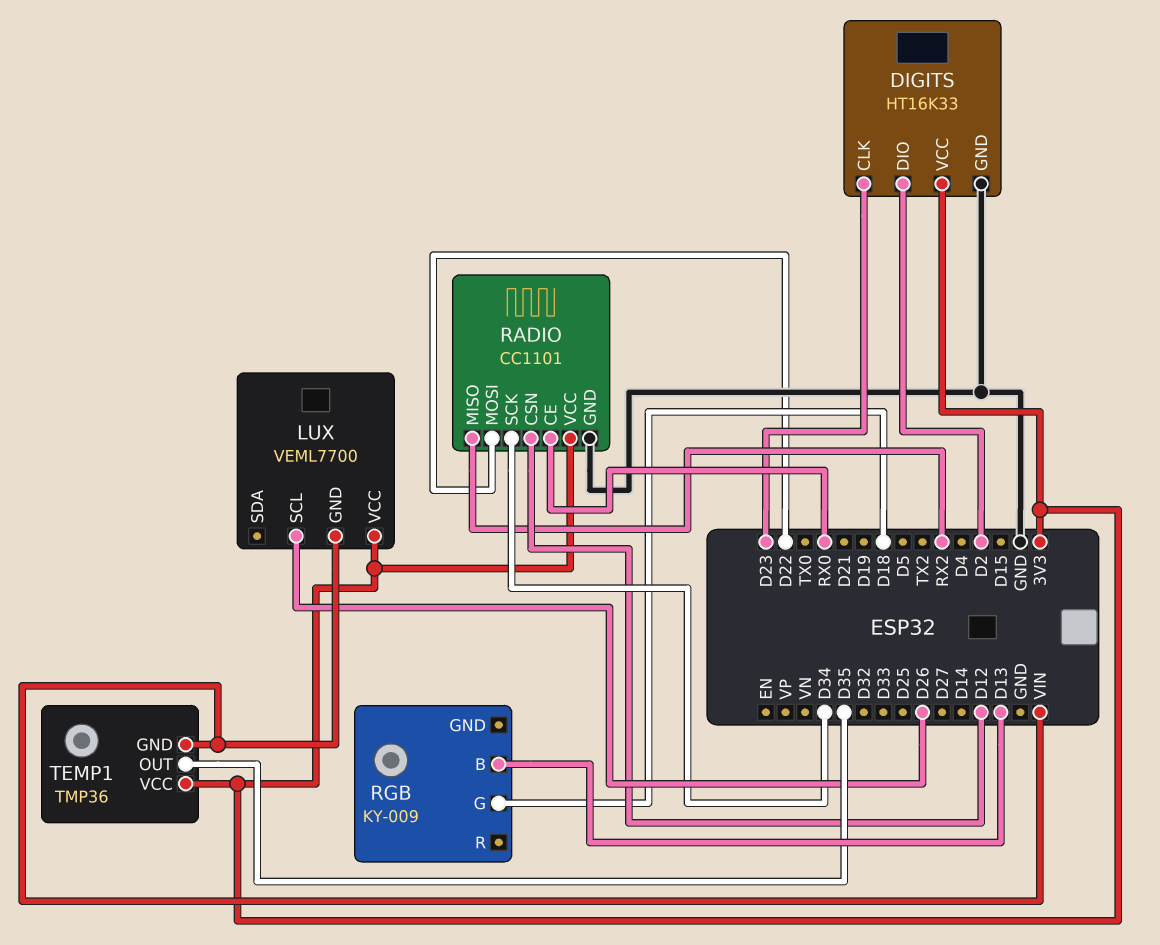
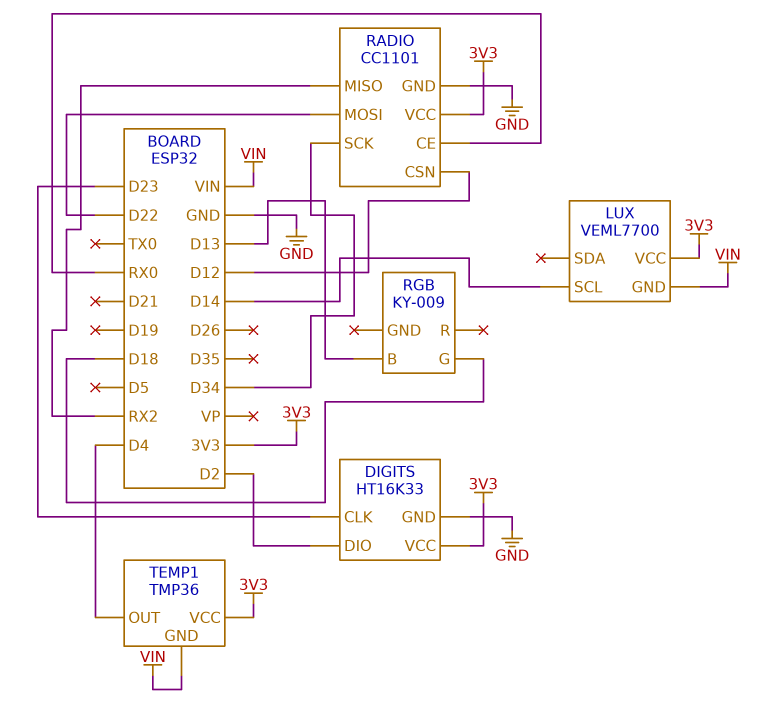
LUX pin SCL: D26 -> D14
TEMP1 pin OUT: D35 -> D4

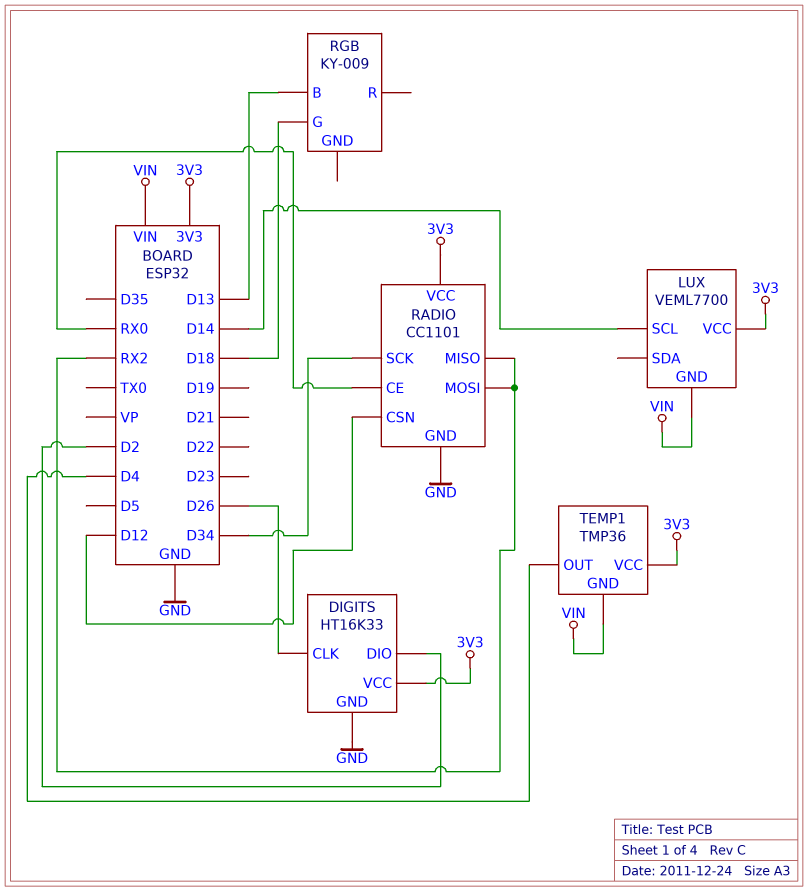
DIGITS pin CLK: D23 -> D26
RADIO pin MOSI: D22 -> RX2

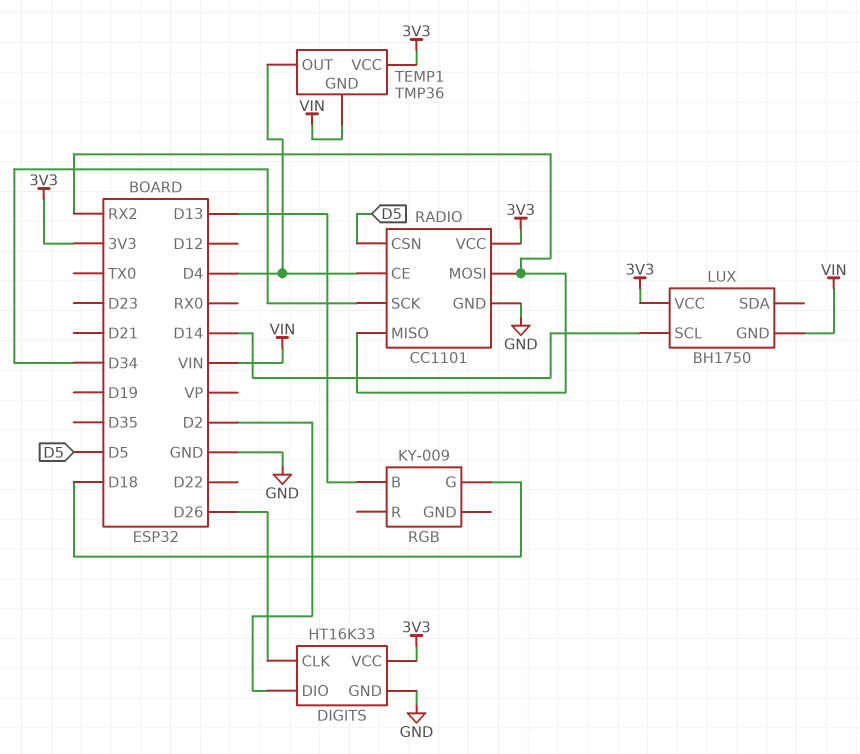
LUX: VEML7700 -> BH1750
RADIO pin CE: RX0 -> D4
RADIO pin CSN: D12 -> D5

